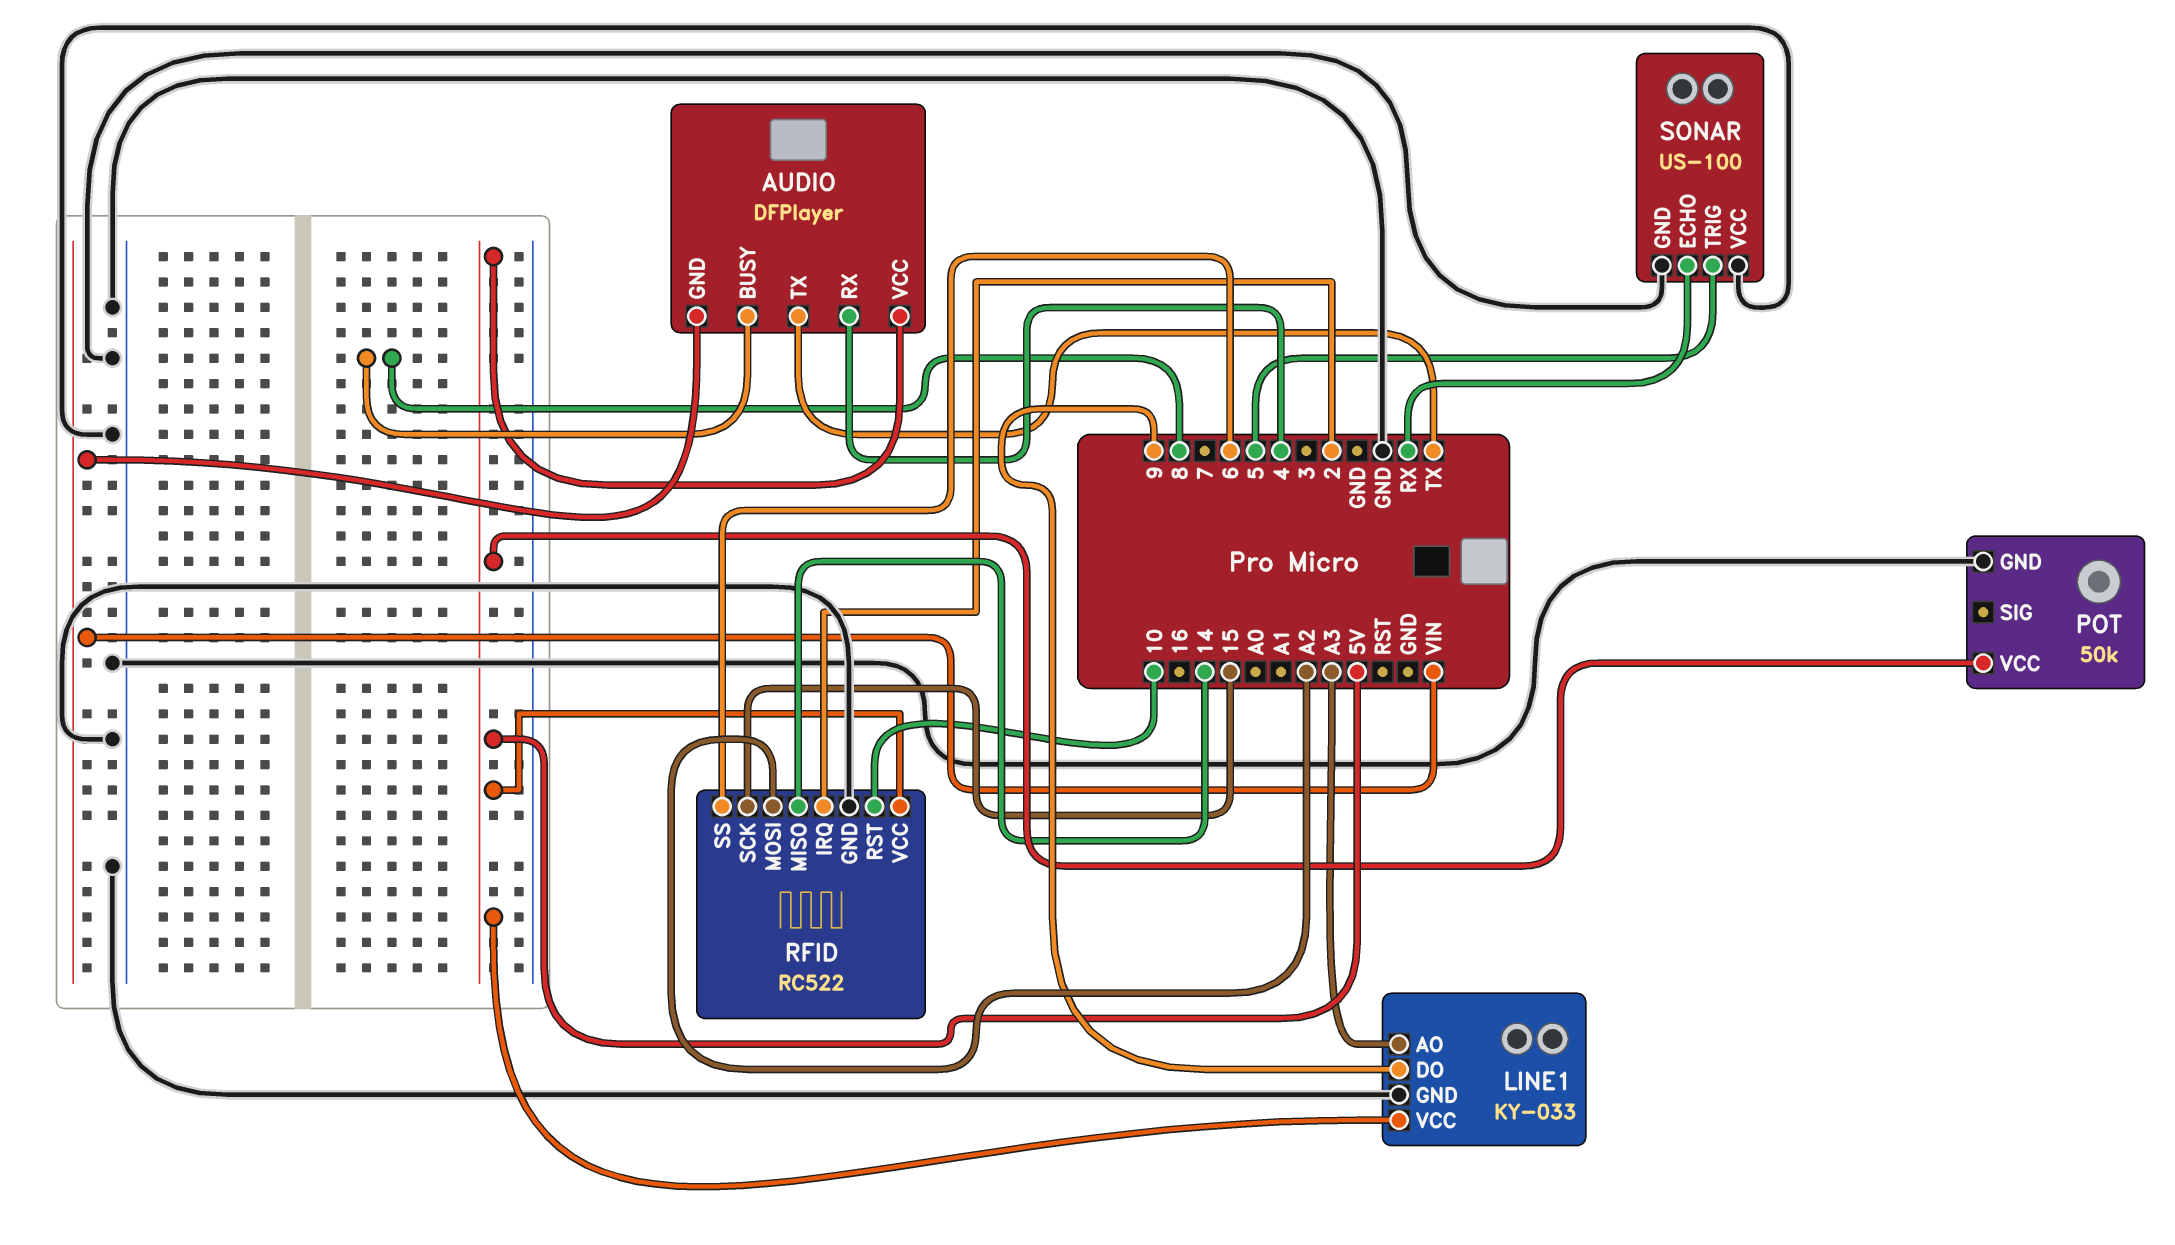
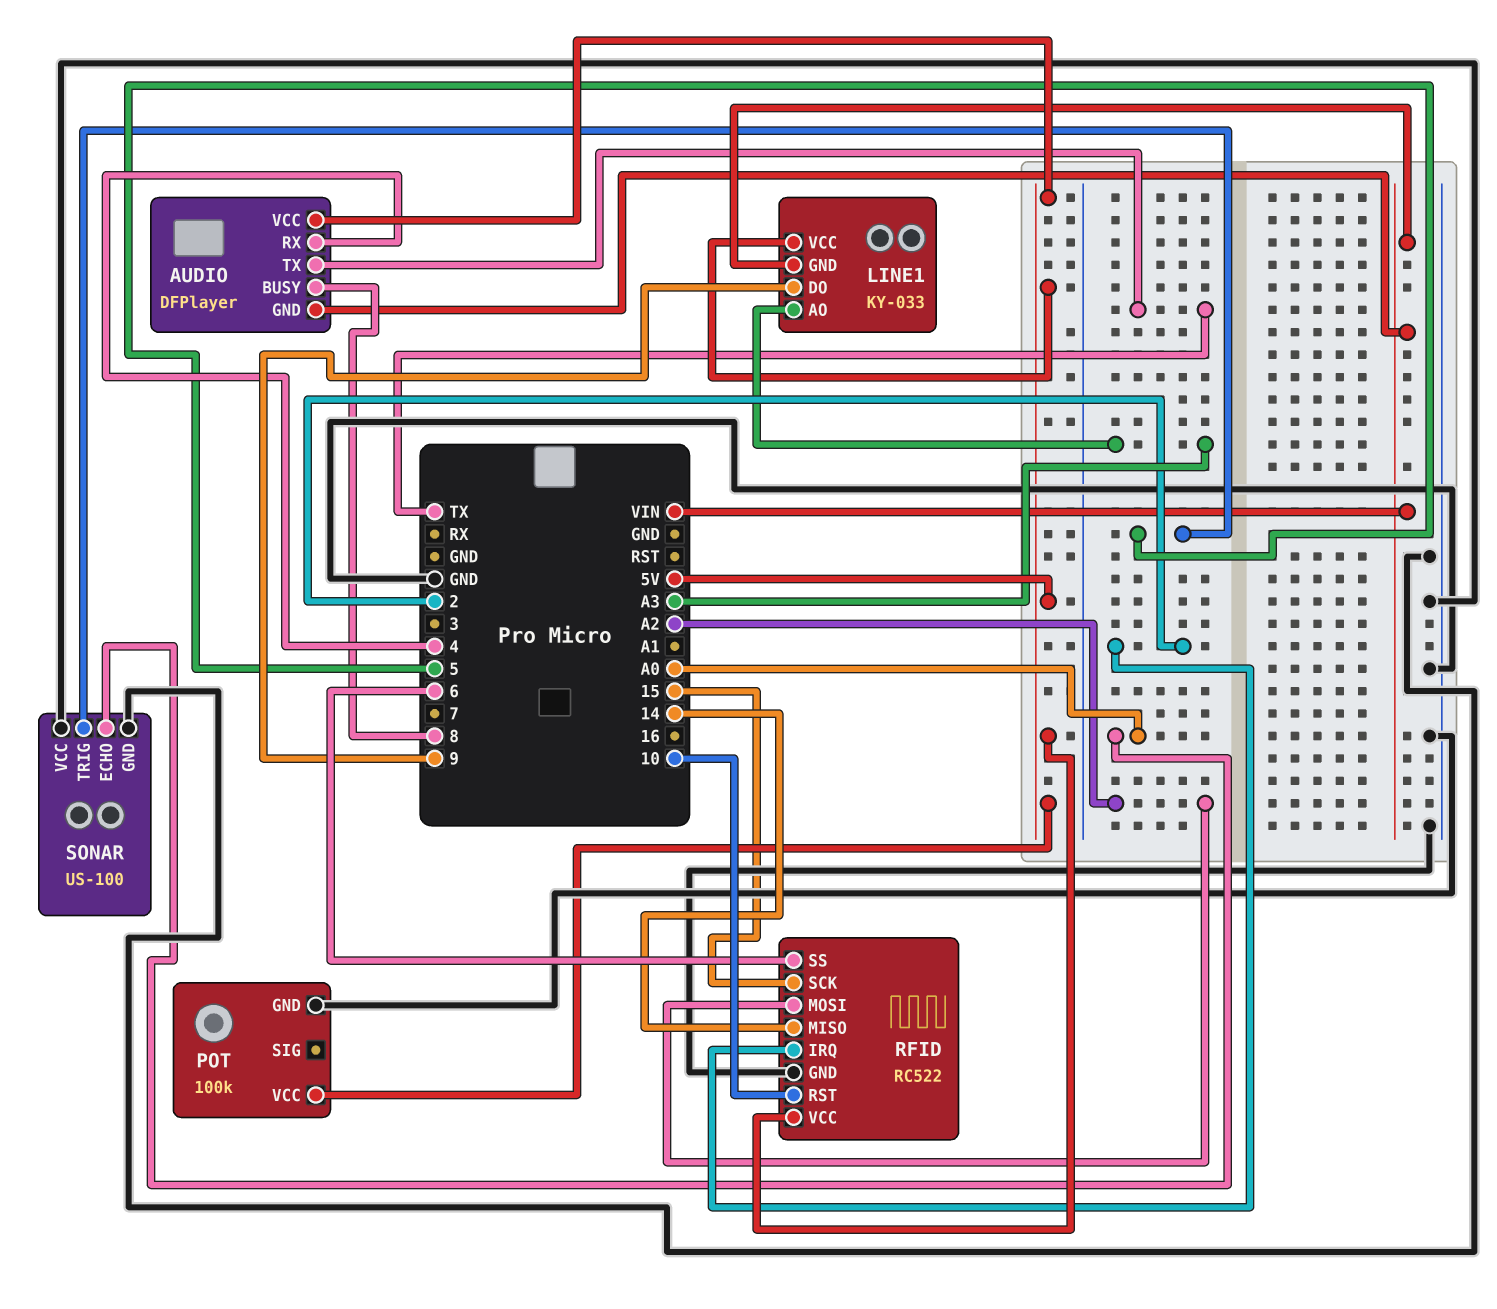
LINE1 pin GND: GND -> VIN
POT: 50k -> 100k
SONAR pin ECHO: RX -> A0

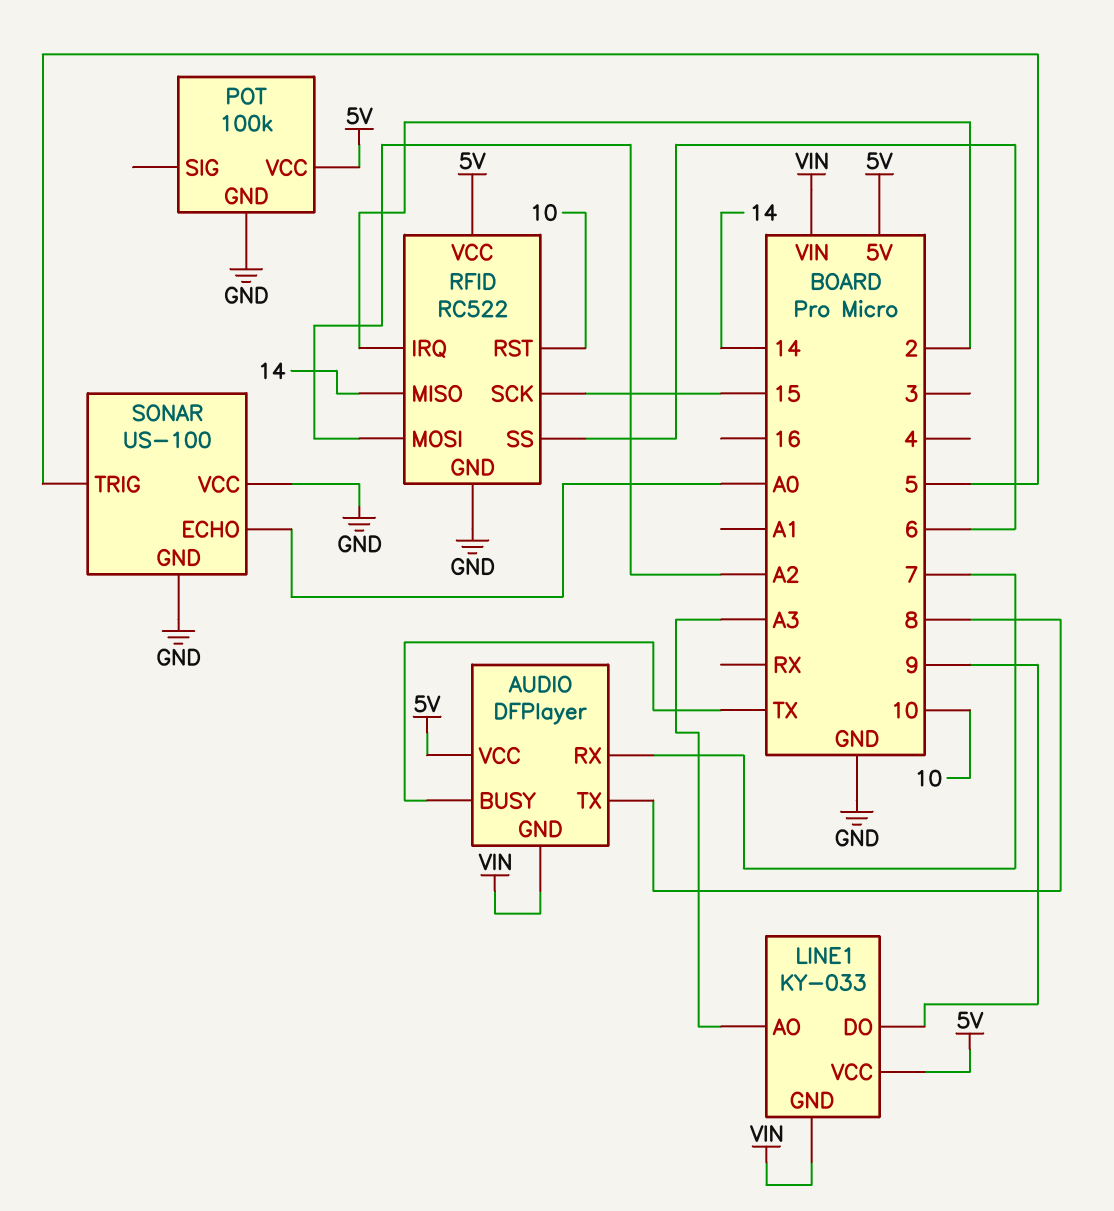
AUDIO pin BUSY: 8 -> TX
AUDIO pin RX: 4 -> 7
AUDIO pin TX: TX -> 8

